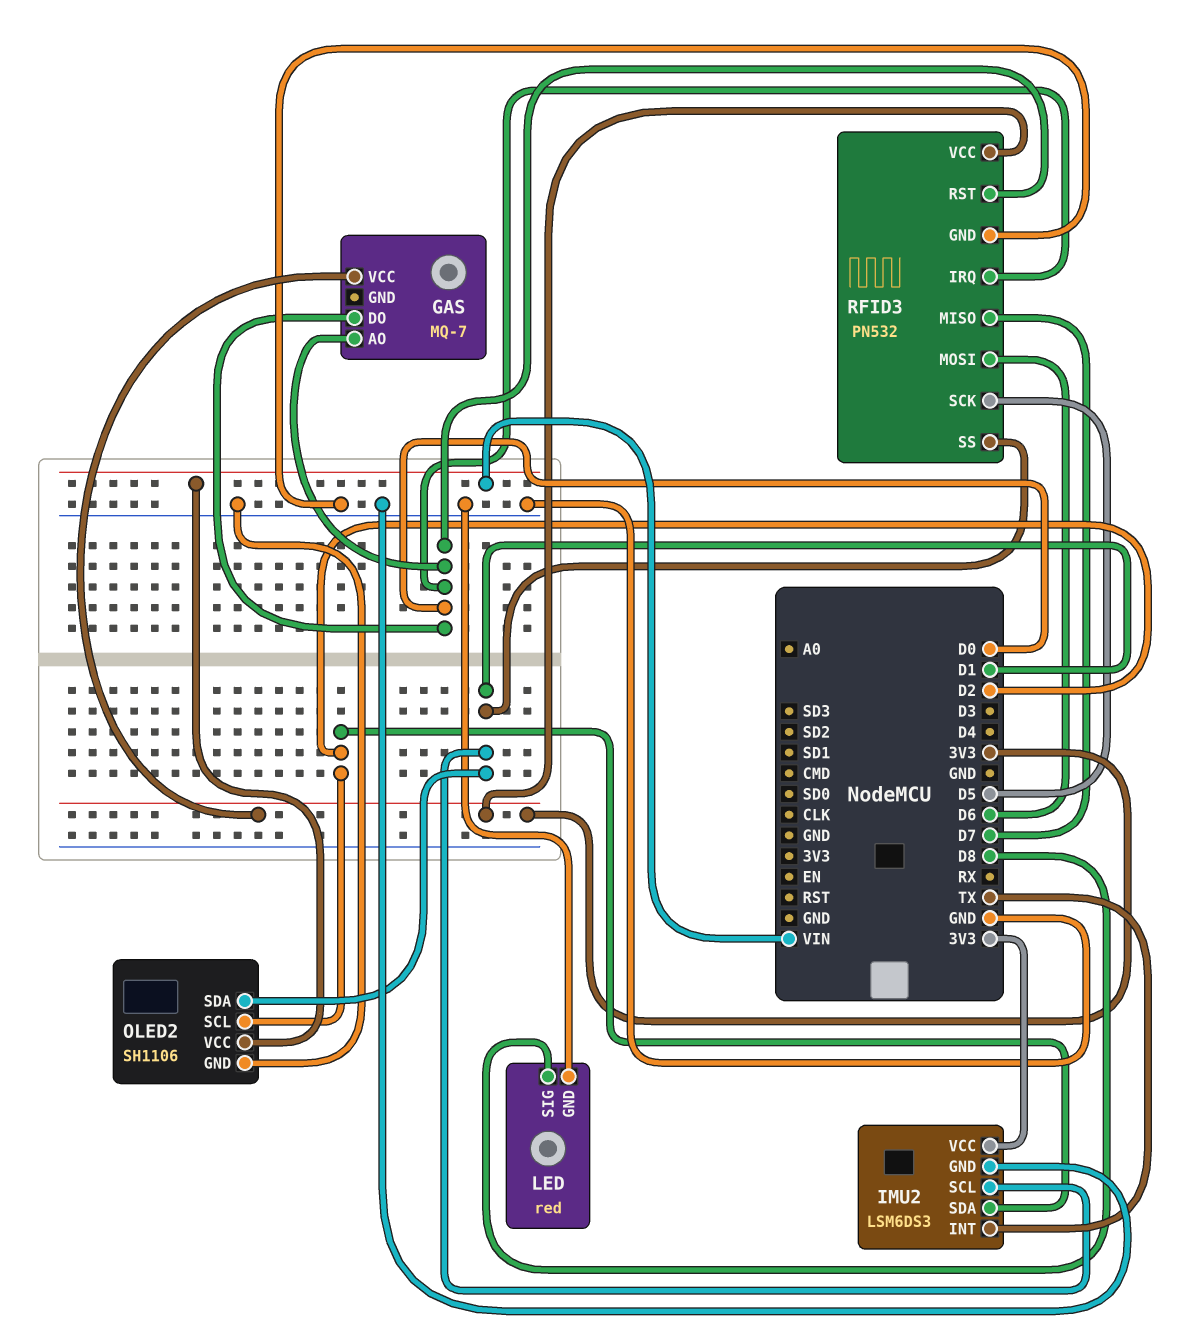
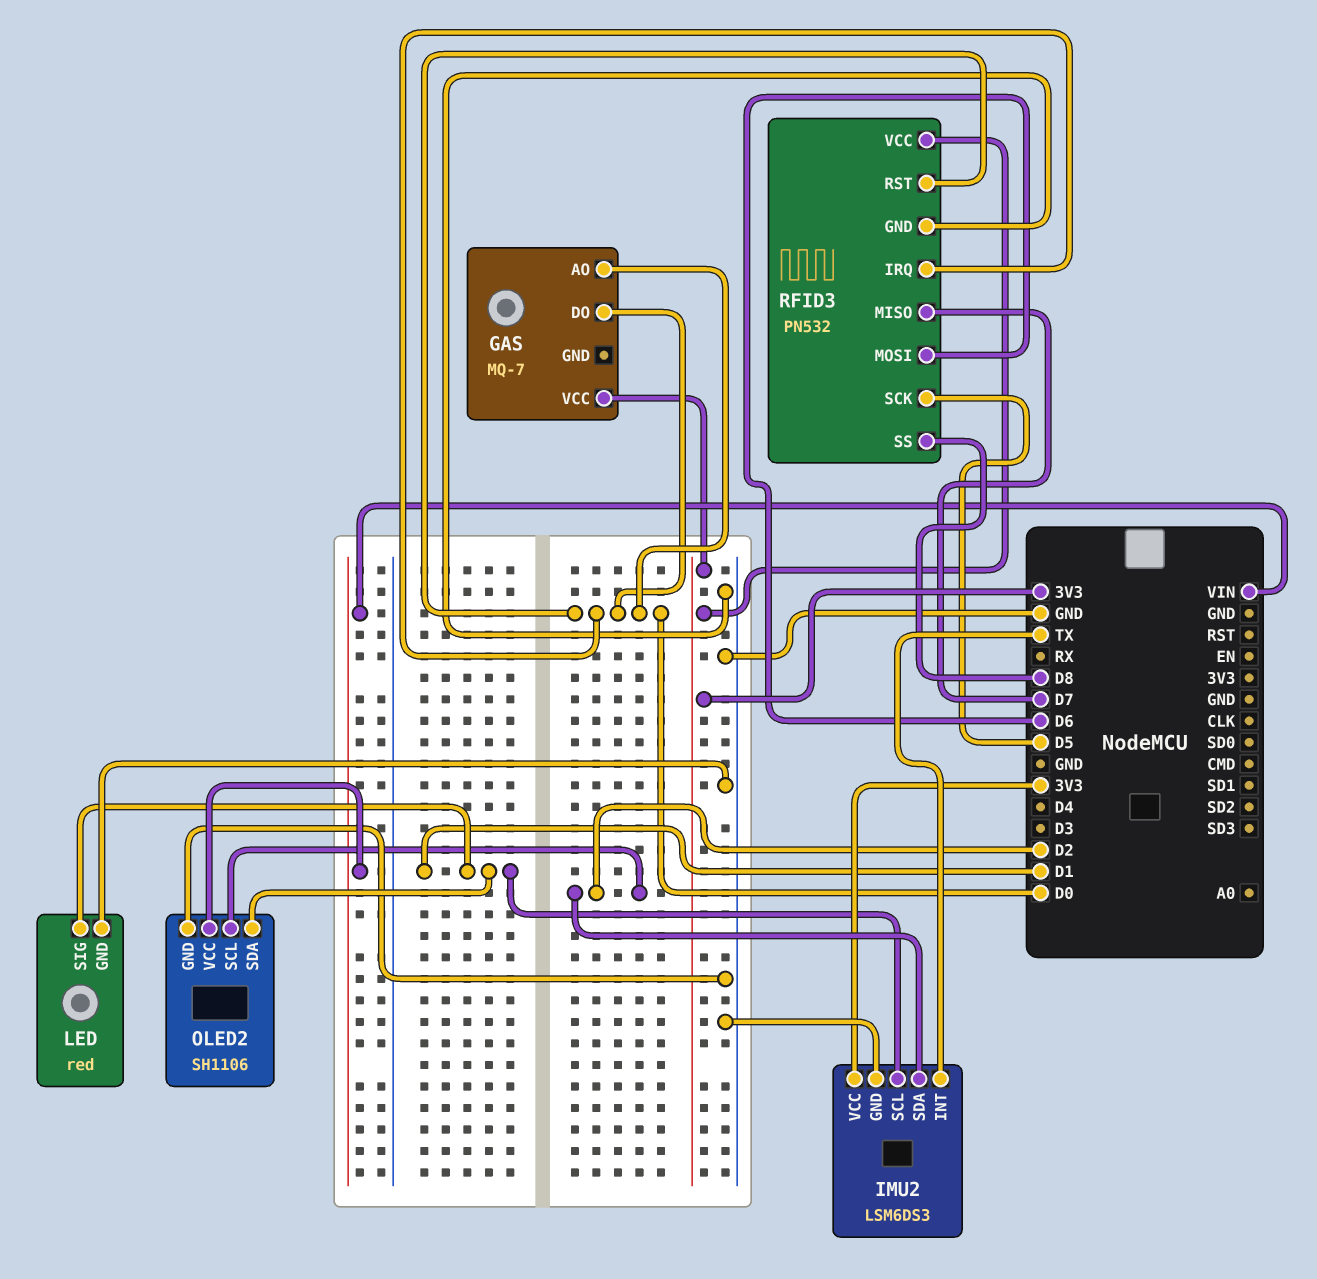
LED pin SIG: D8 -> D1
RFID3 pin SS: D1 -> D8

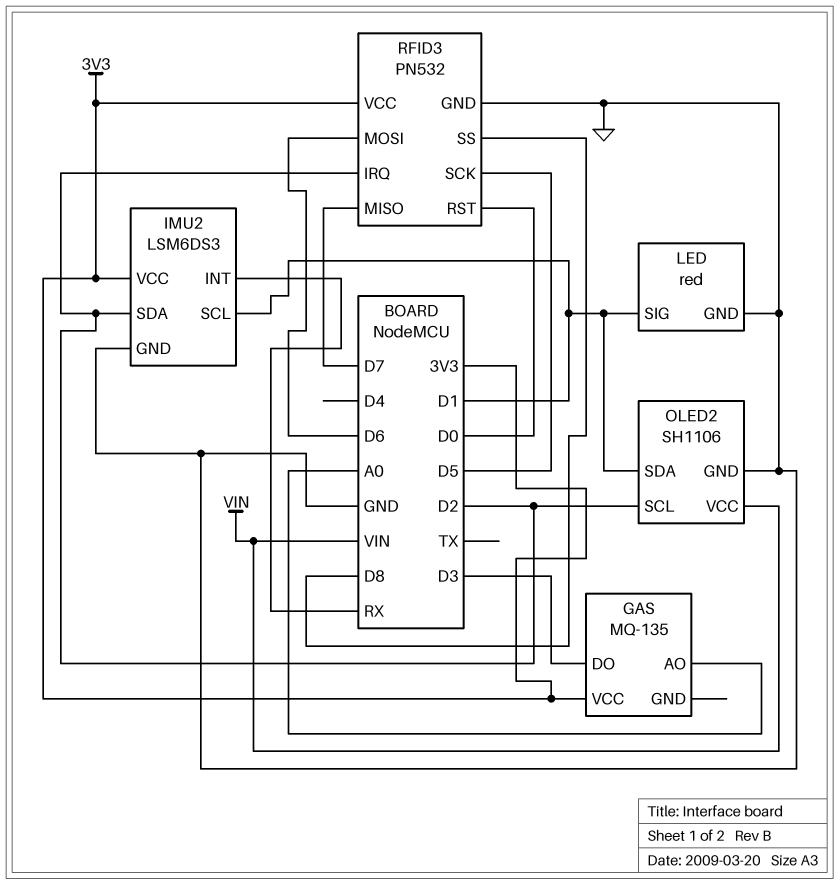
GAS: MQ-7 -> MQ-135
GAS pin AO: D0 -> A0
GAS pin DO: D0 -> D3
IMU2 pin INT: TX -> RX
RFID3 pin IRQ: D0 -> D2

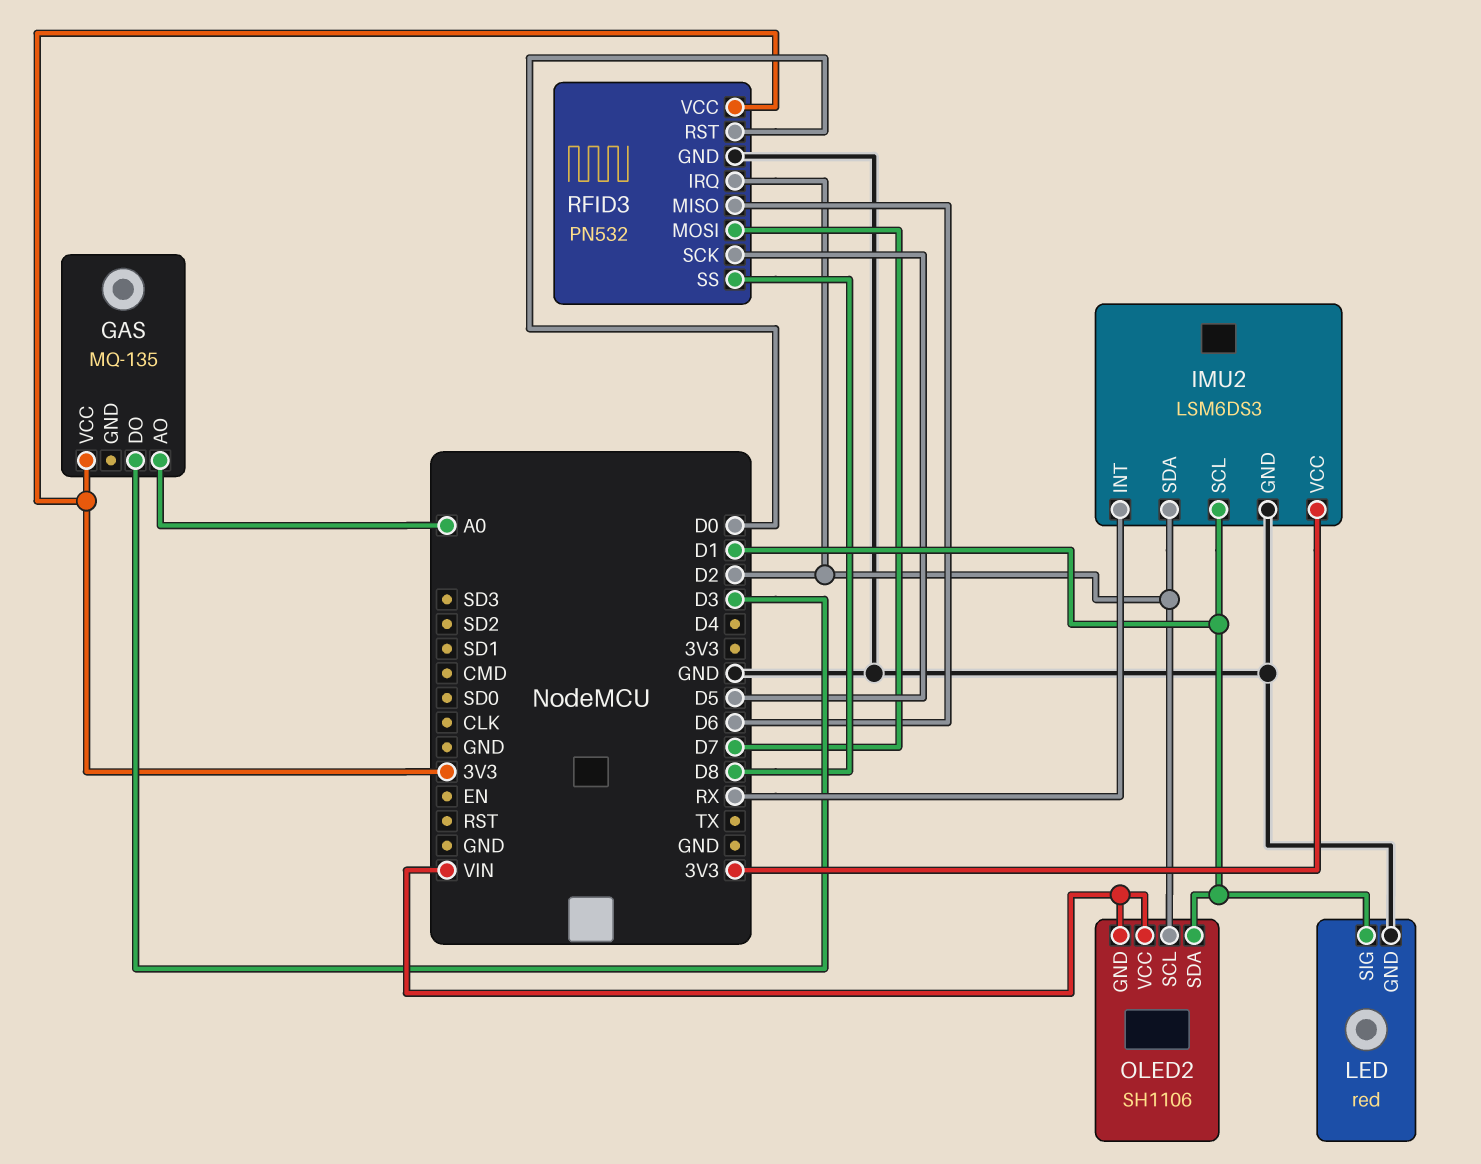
OLED2 pin GND: GND -> VIN
RFID3 pin MISO: D7 -> D6
RFID3 pin MOSI: D6 -> D7

